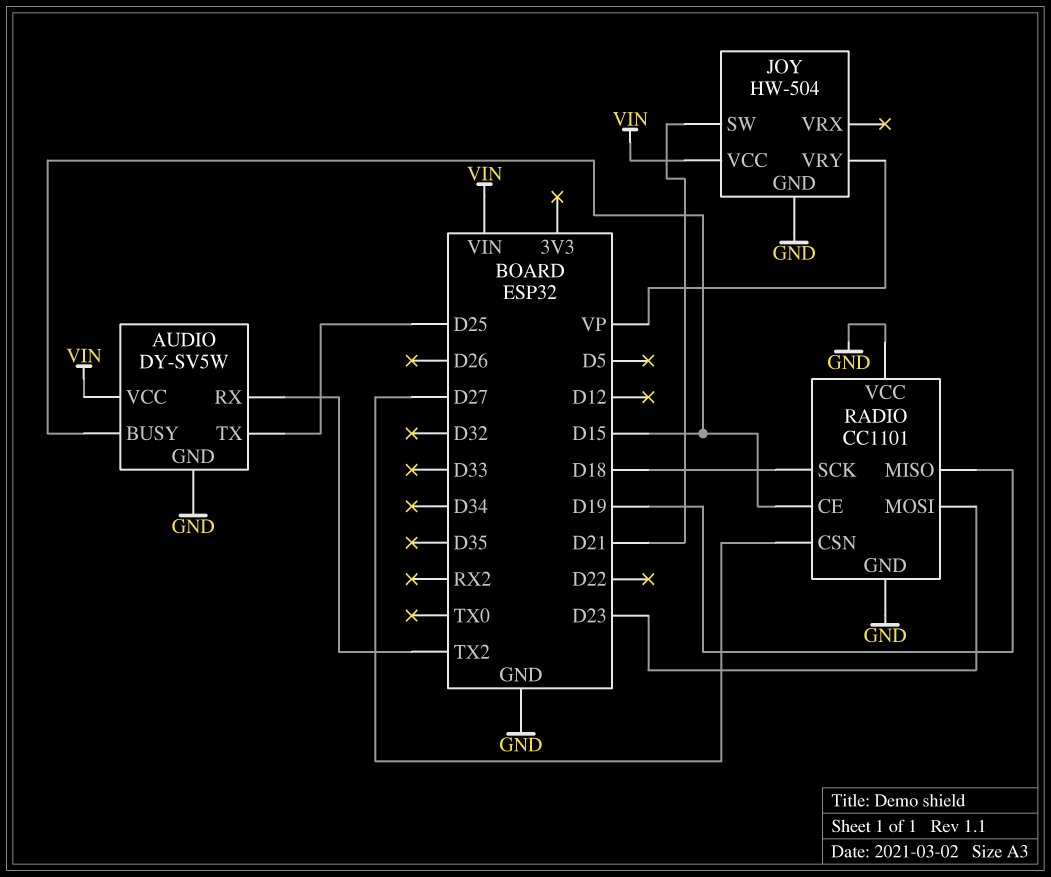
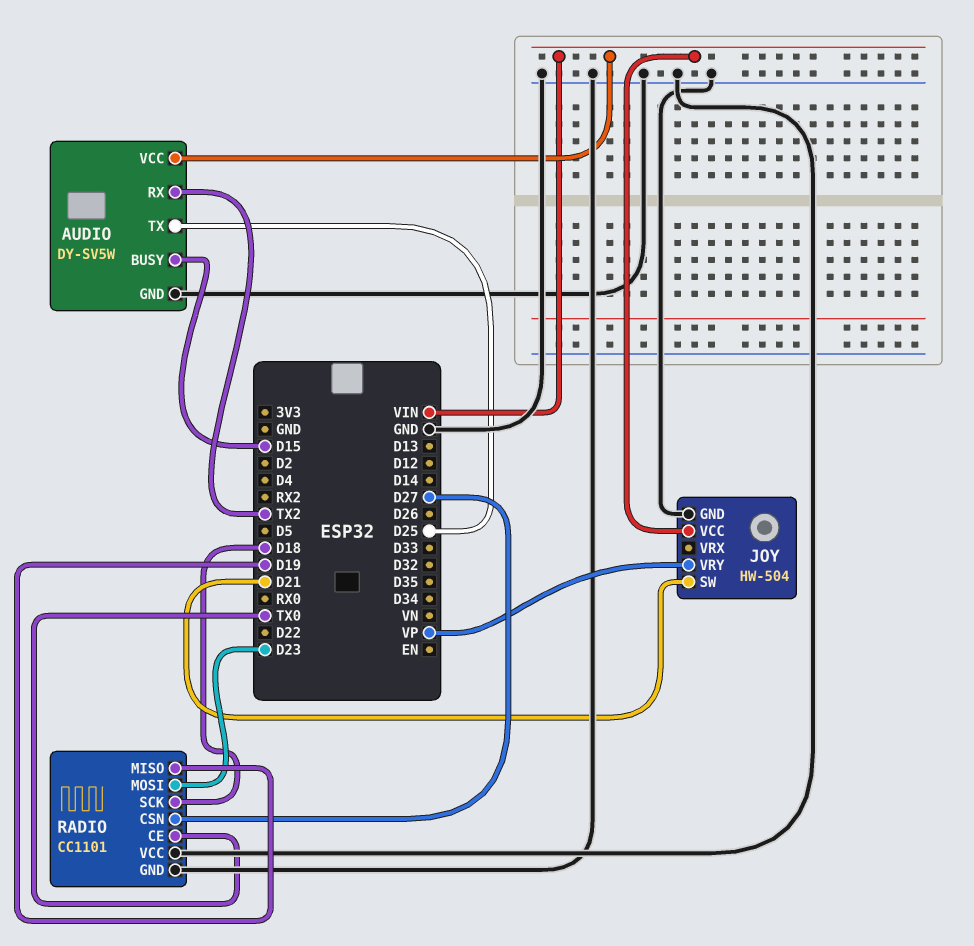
RADIO pin CE: D15 -> TX0

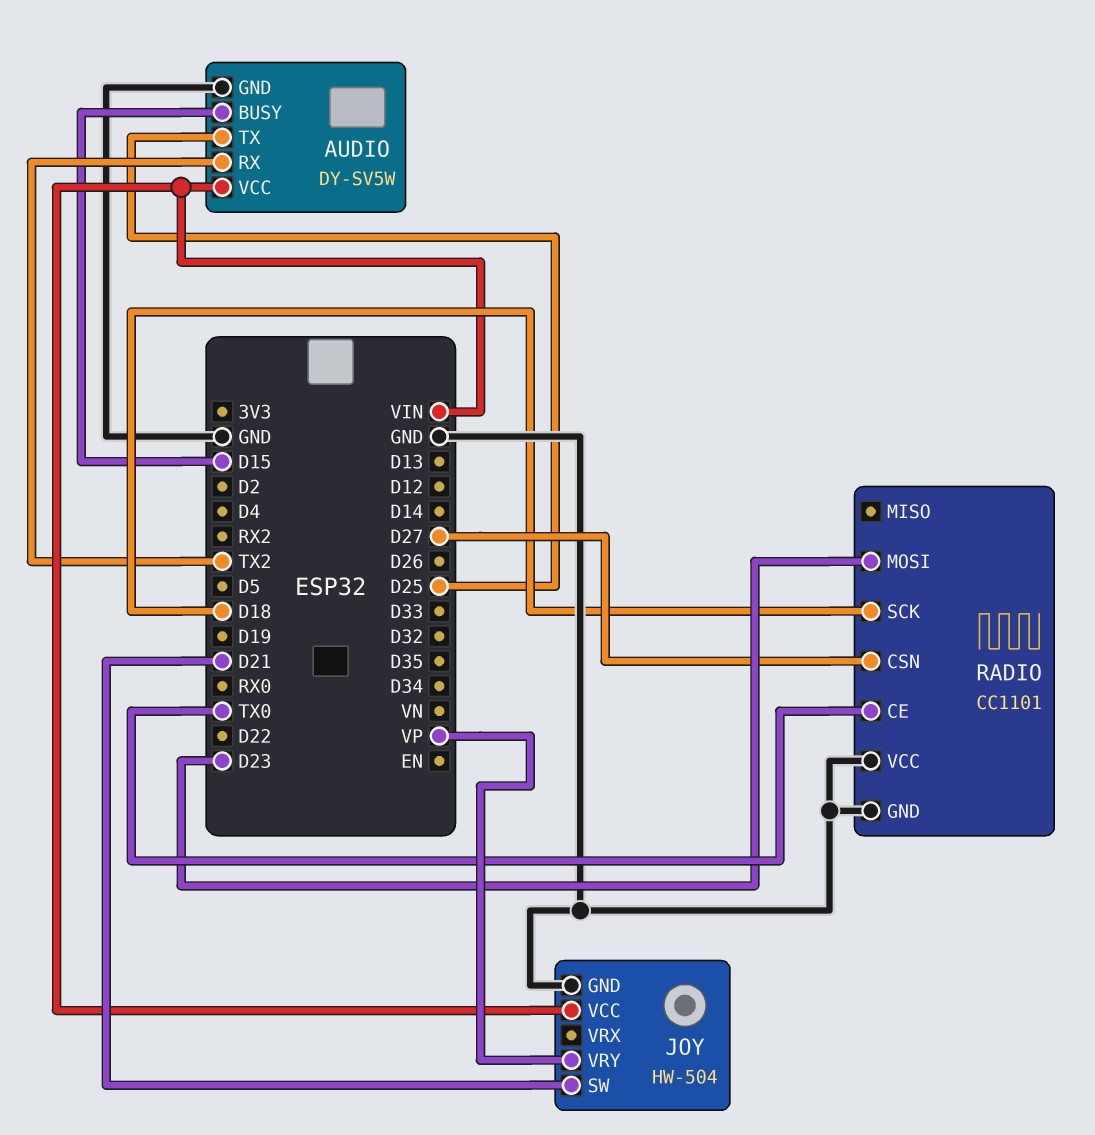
RADIO pin MISO: D19 -> none

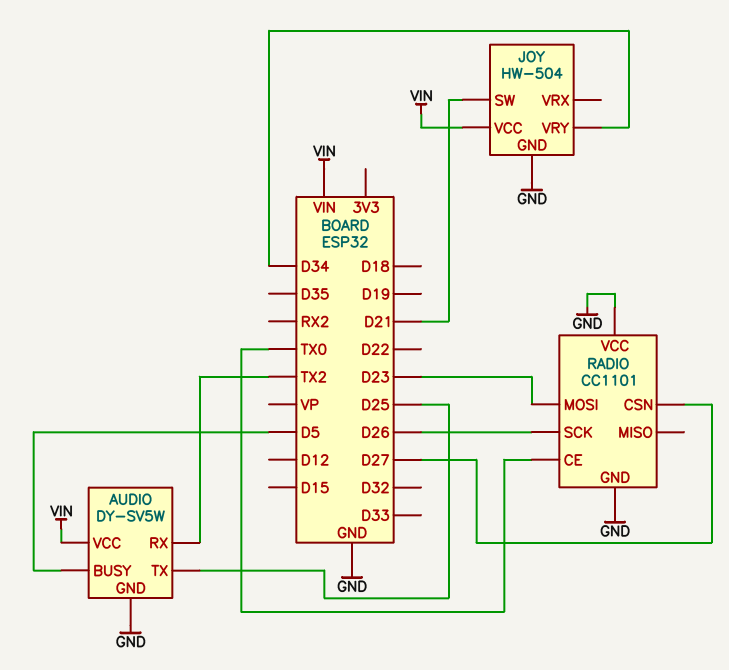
AUDIO pin BUSY: D15 -> D5
JOY pin VRY: VP -> D34
RADIO pin SCK: D18 -> D26

